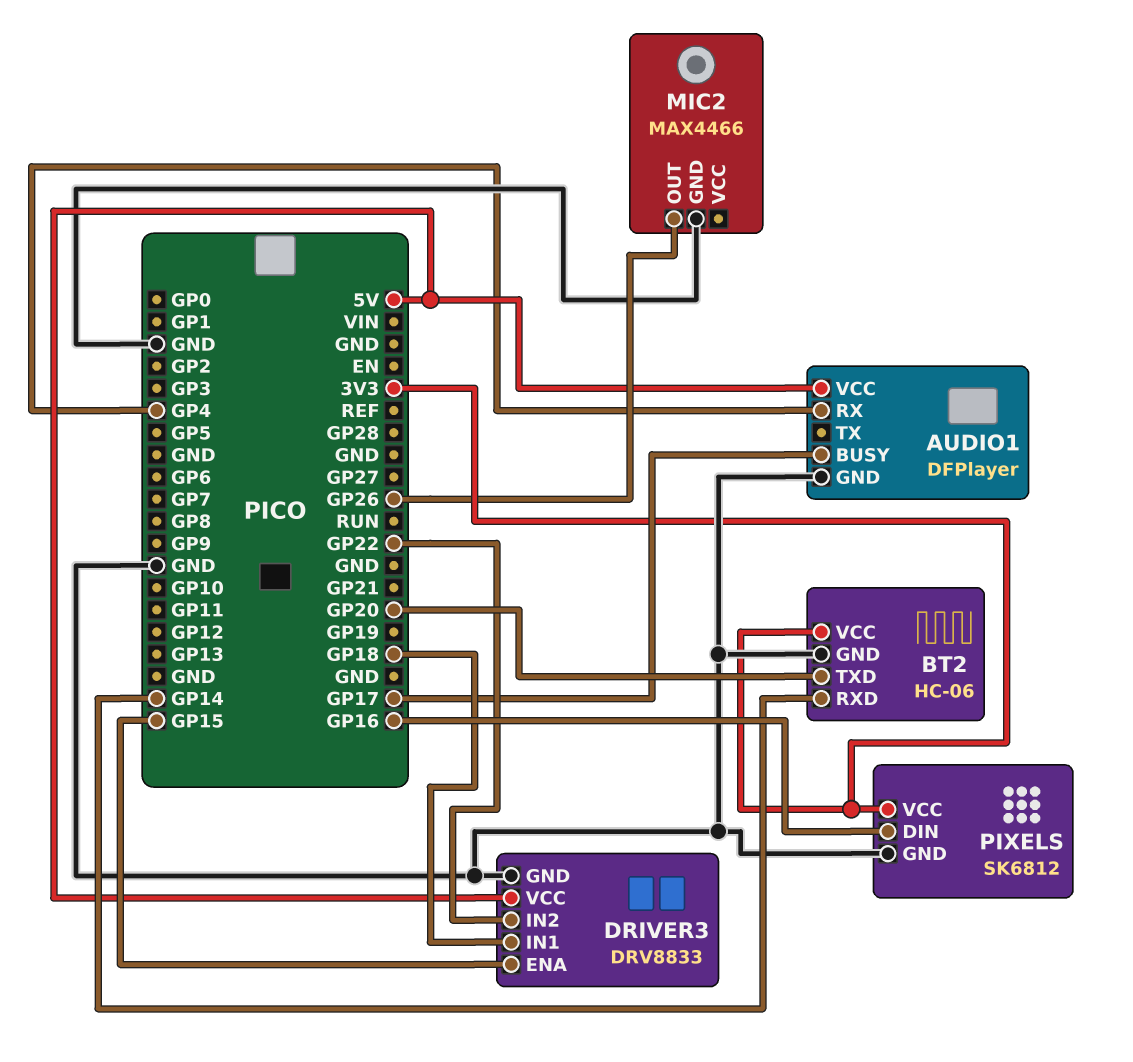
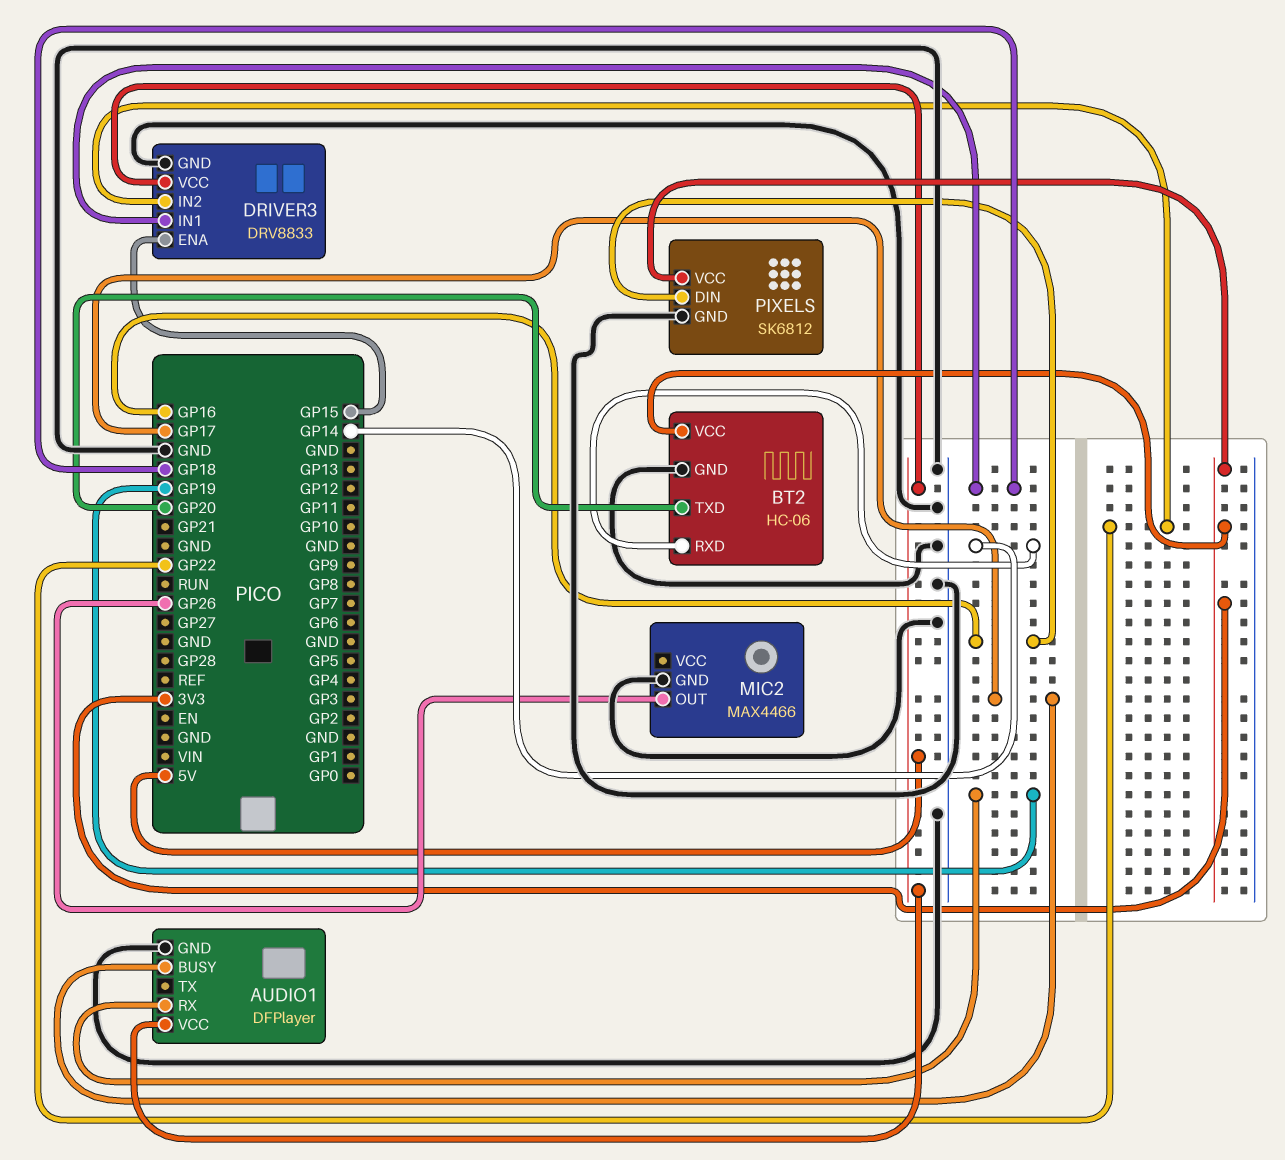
AUDIO1 pin RX: GP4 -> GP19

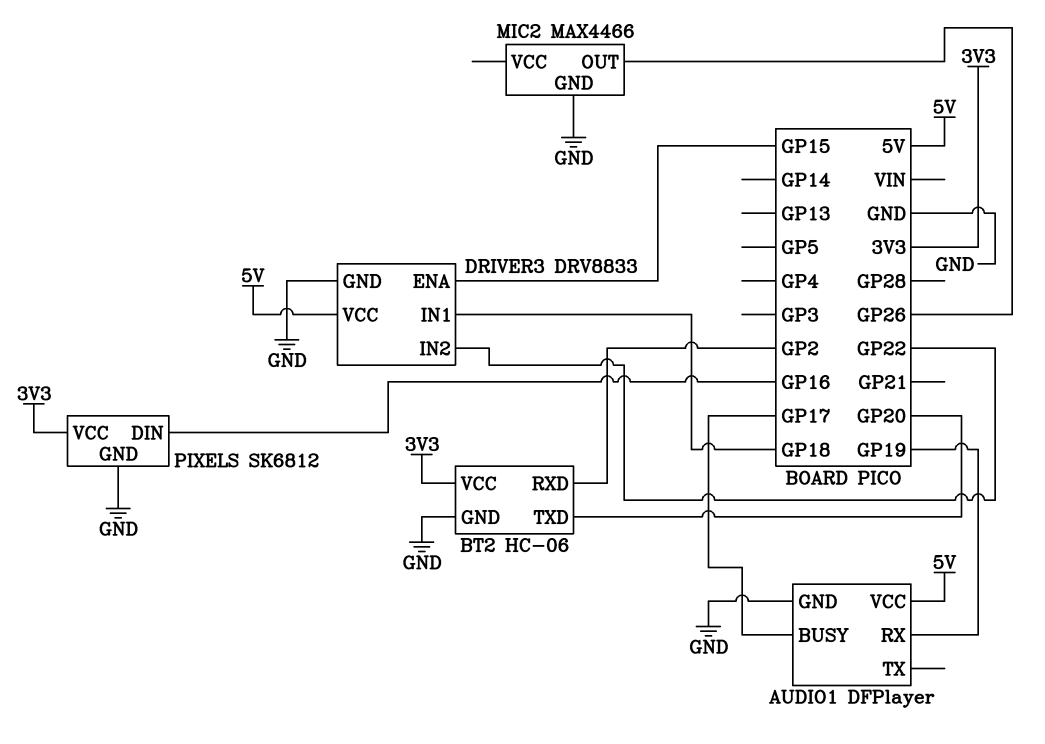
BT2 pin RXD: GP14 -> GP2

